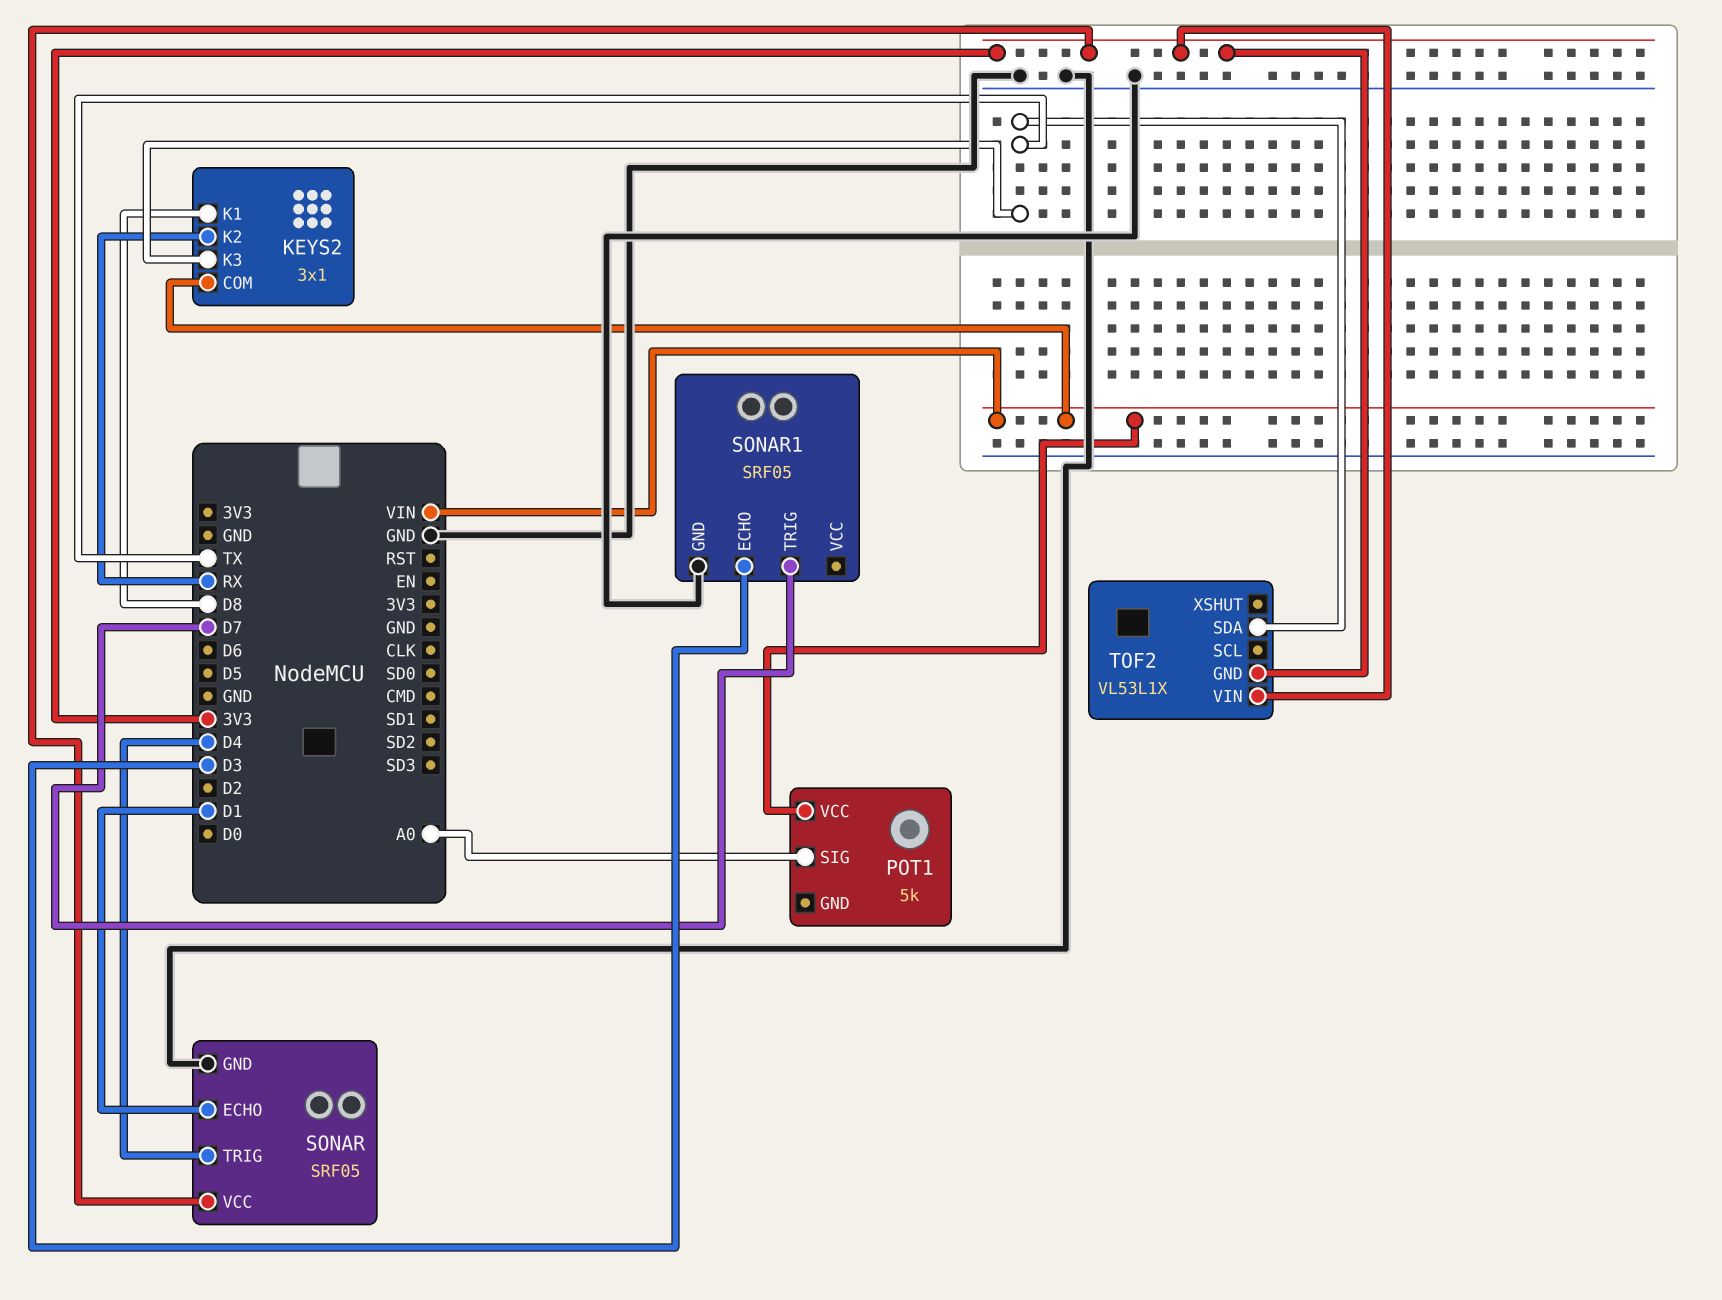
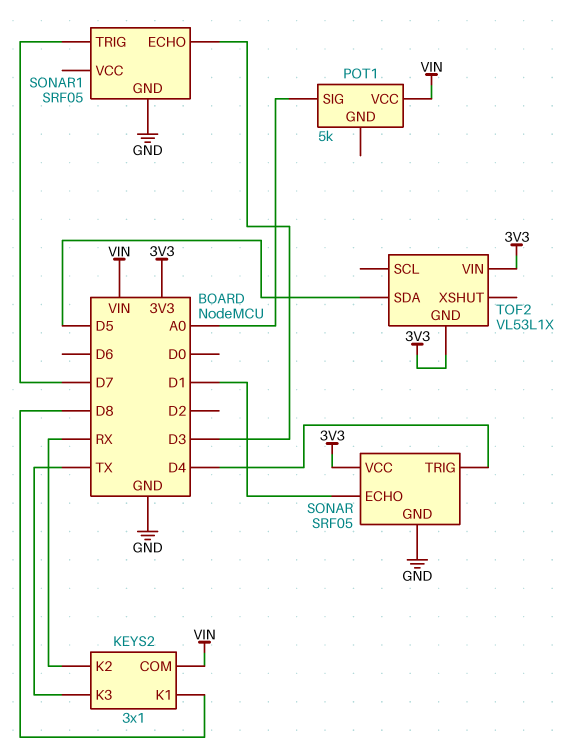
TOF2 pin SDA: TX -> D5

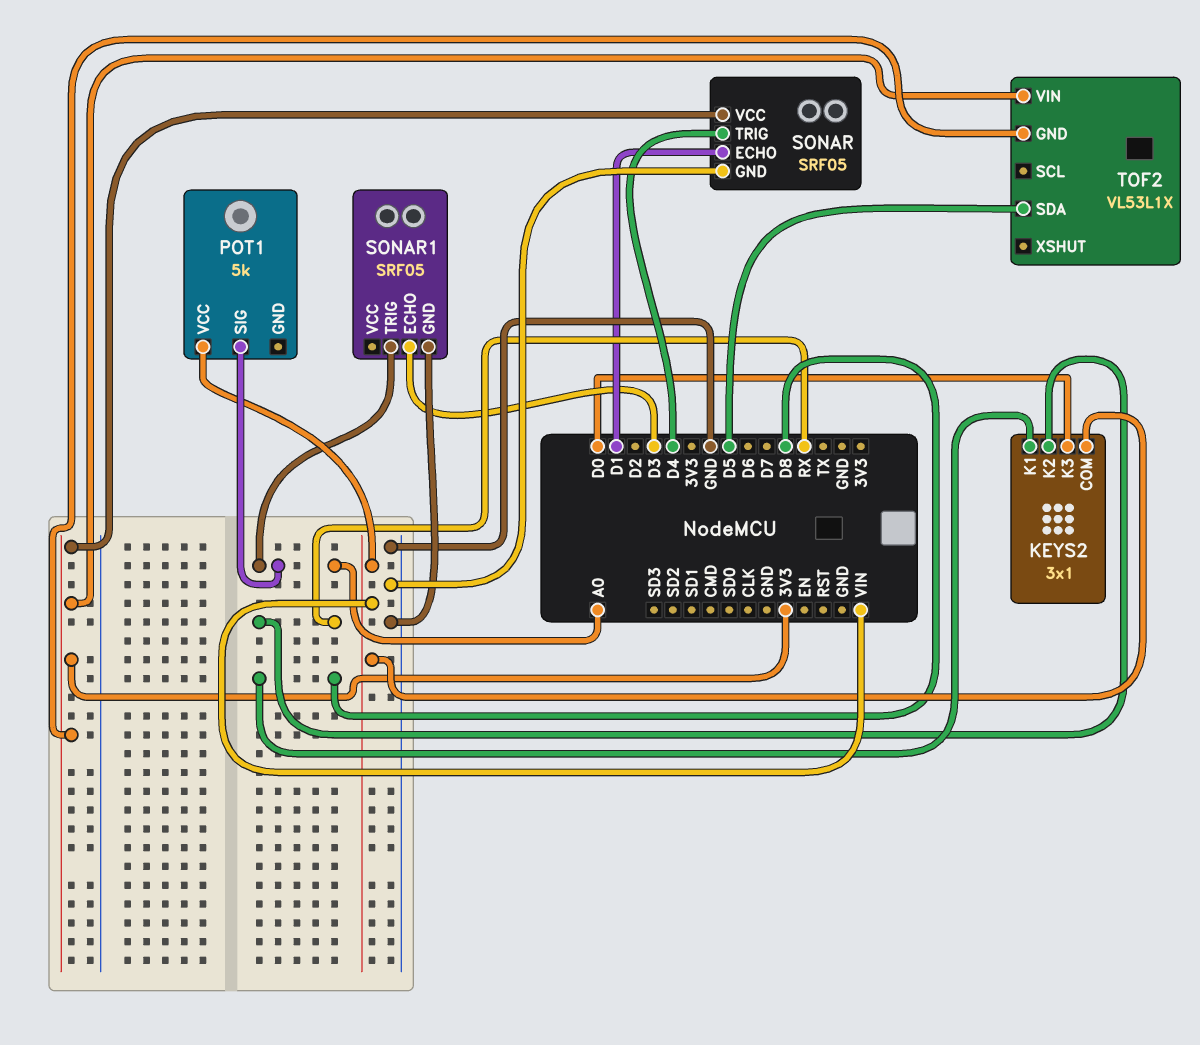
KEYS2 pin K3: TX -> D0
SONAR1 pin TRIG: D7 -> A0

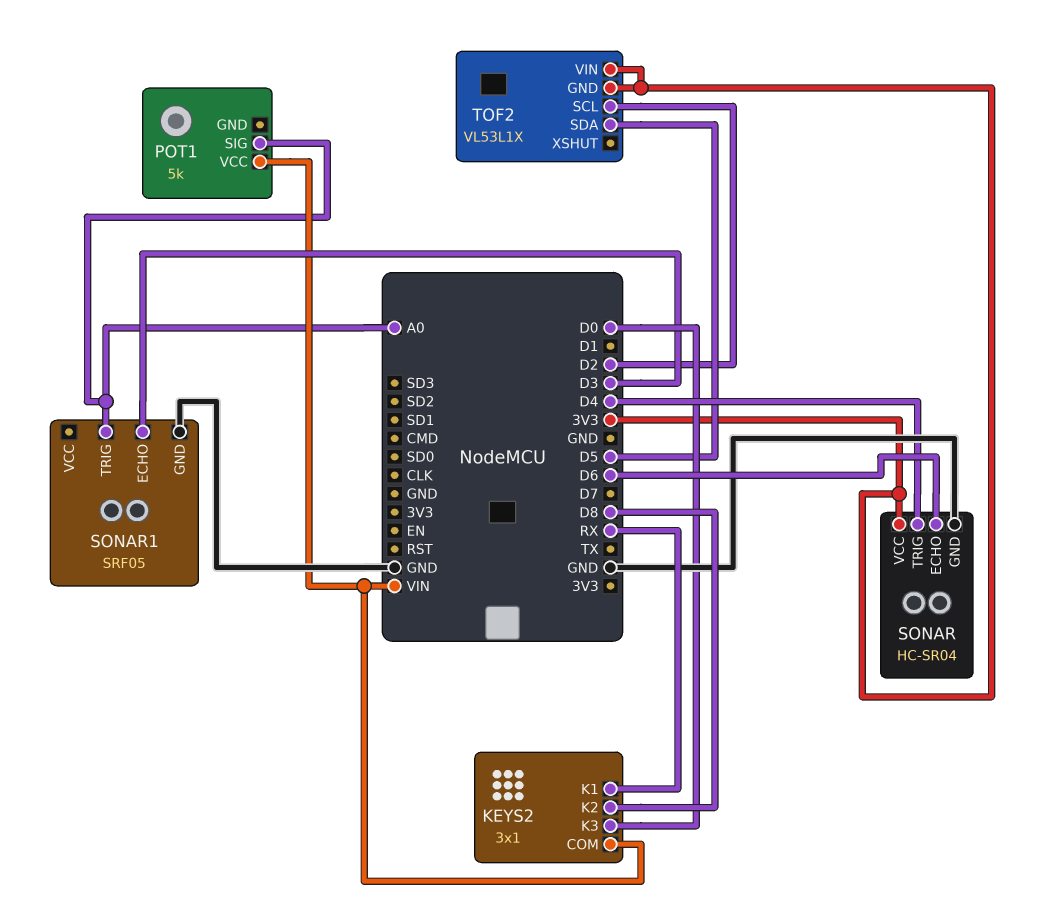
KEYS2 pin K1: D8 -> RX
KEYS2 pin K2: RX -> D8
SONAR: SRF05 -> HC-SR04
SONAR pin ECHO: D1 -> D6
TOF2 pin SCL: none -> D2

